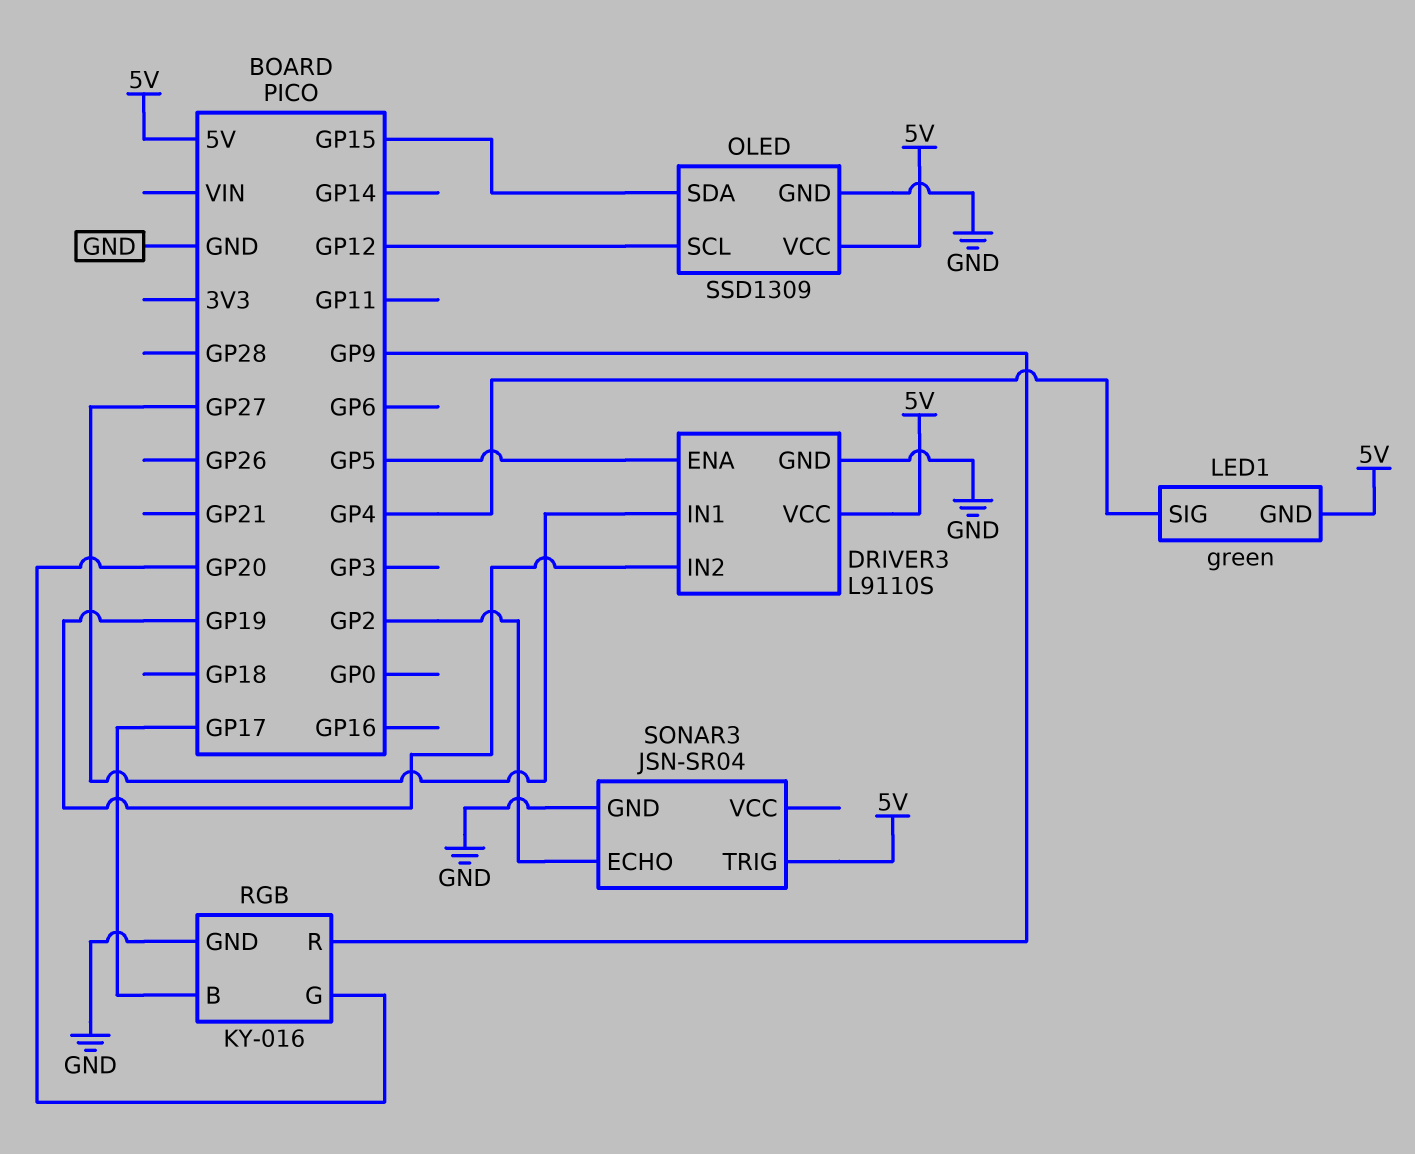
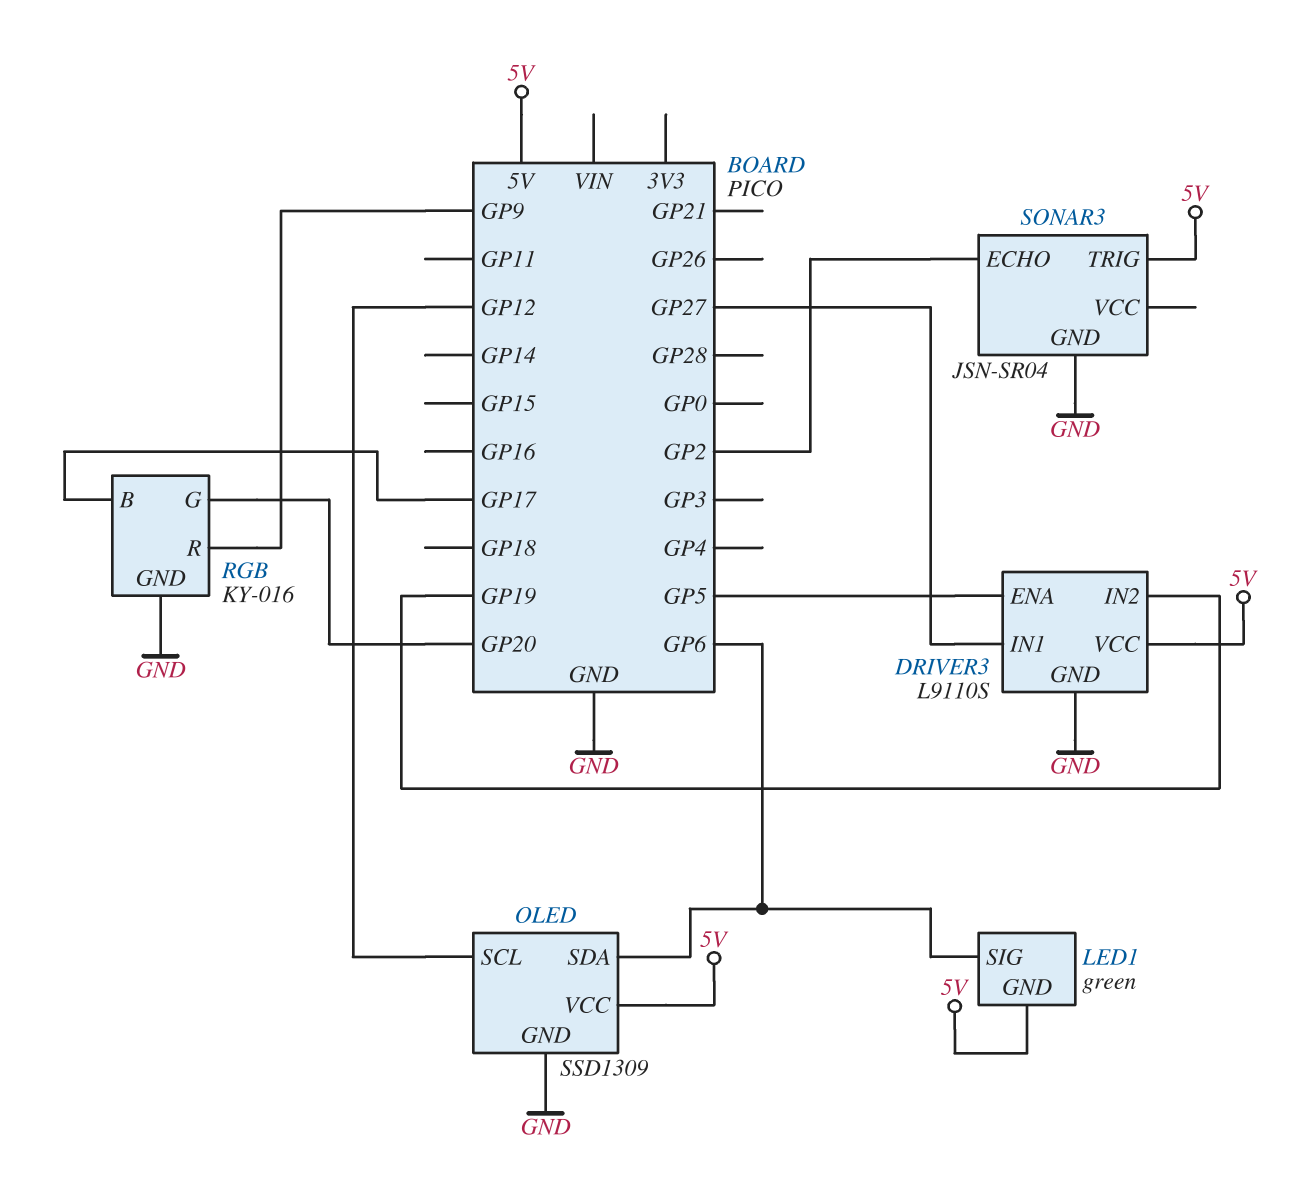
LED1 pin SIG: GP4 -> GP6
OLED pin SDA: GP15 -> GP6

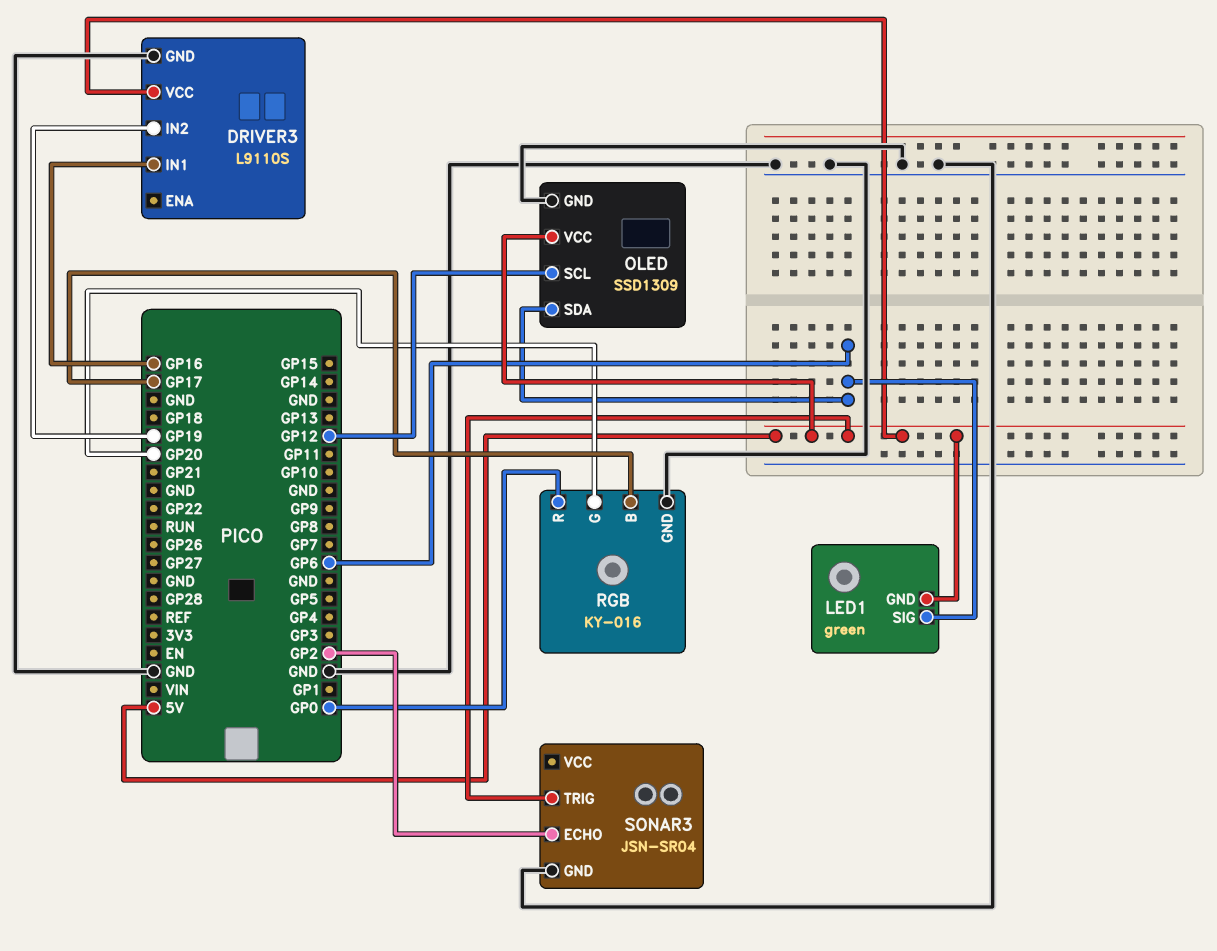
DRIVER3 pin ENA: GP5 -> none
DRIVER3 pin IN1: GP27 -> GP16
RGB pin R: GP9 -> GP0

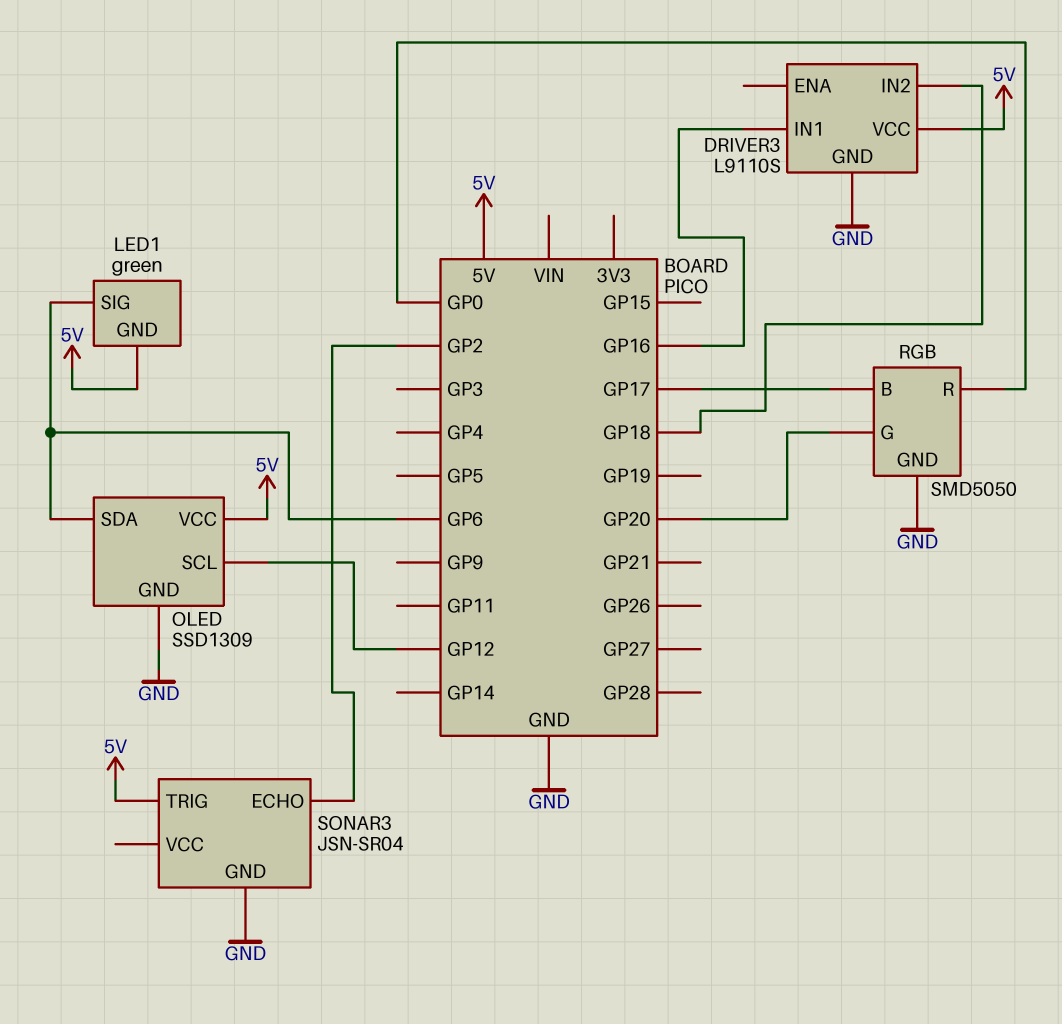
DRIVER3 pin IN2: GP19 -> GP18
RGB: KY-016 -> SMD5050

